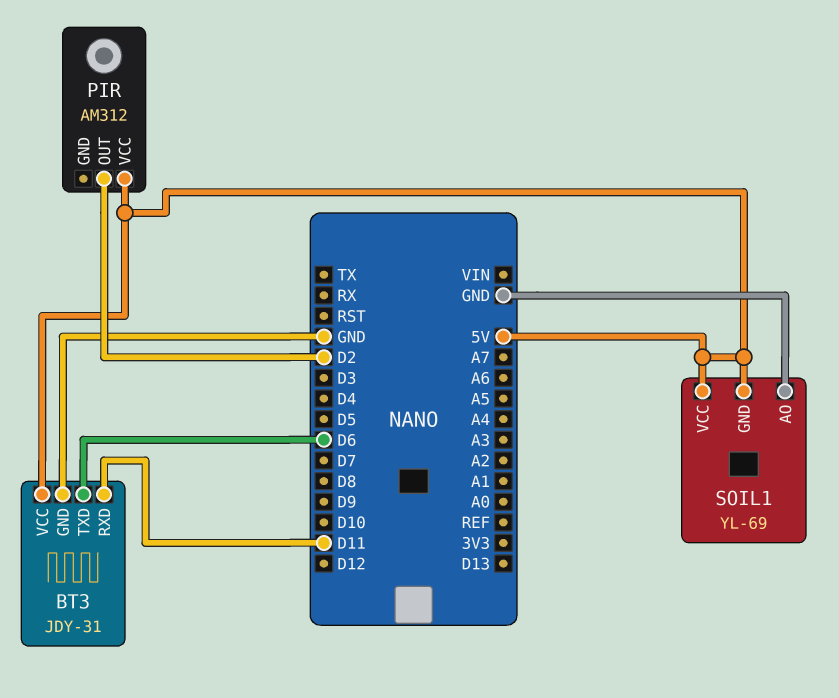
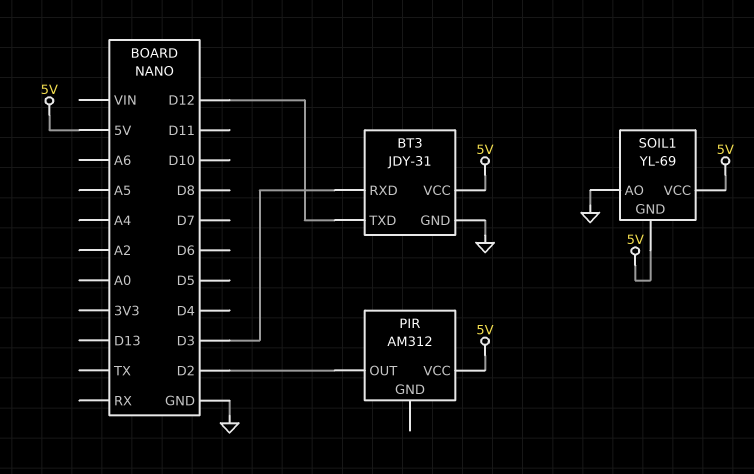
BT3 pin RXD: D11 -> D3
BT3 pin TXD: D6 -> D12

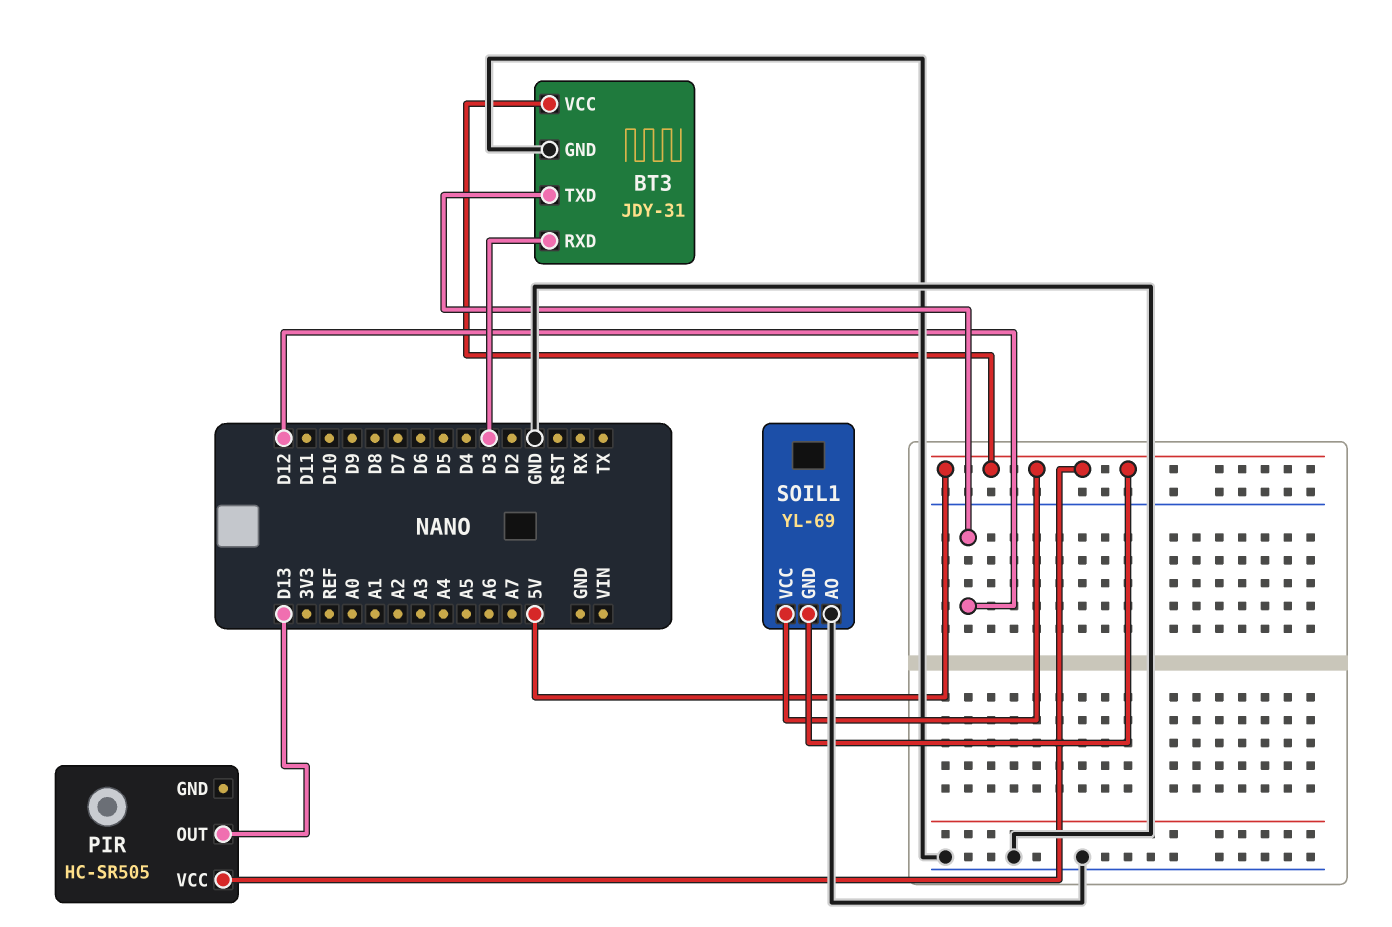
PIR: AM312 -> HC-SR505
PIR pin OUT: D2 -> D13

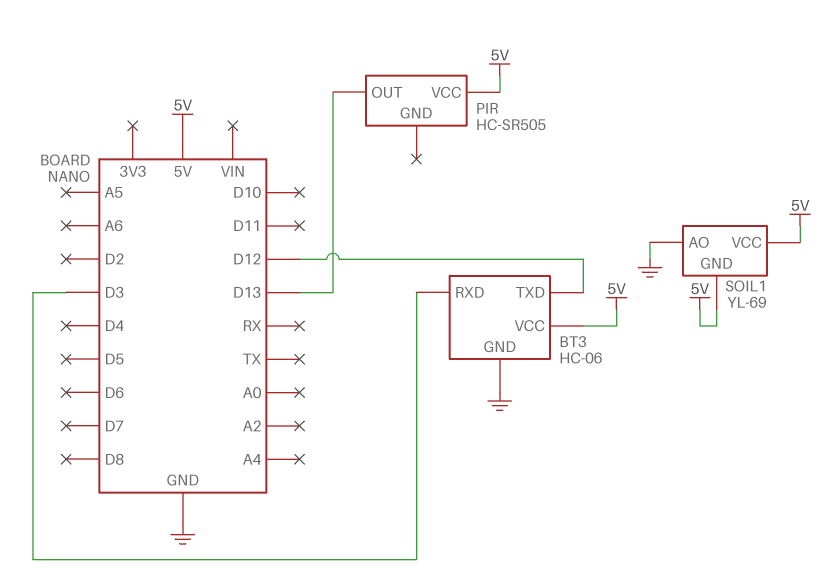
BT3: JDY-31 -> HC-06

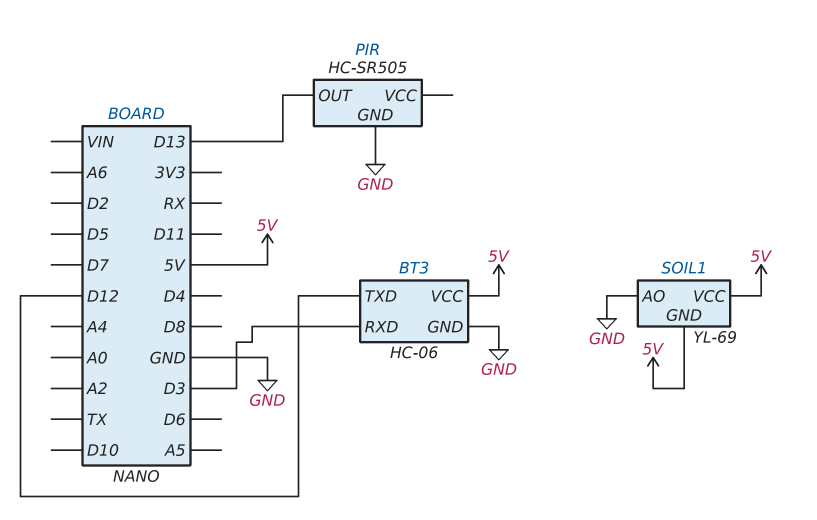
PIR pin GND: none -> GND
PIR pin VCC: 5V -> none

